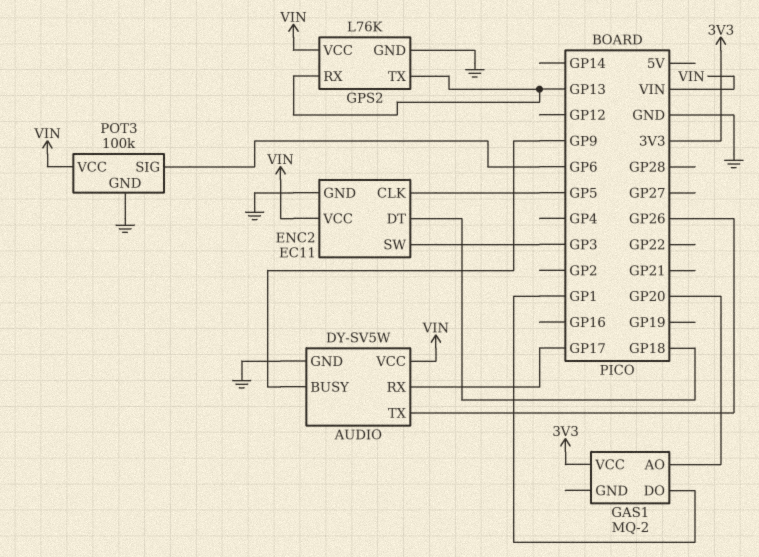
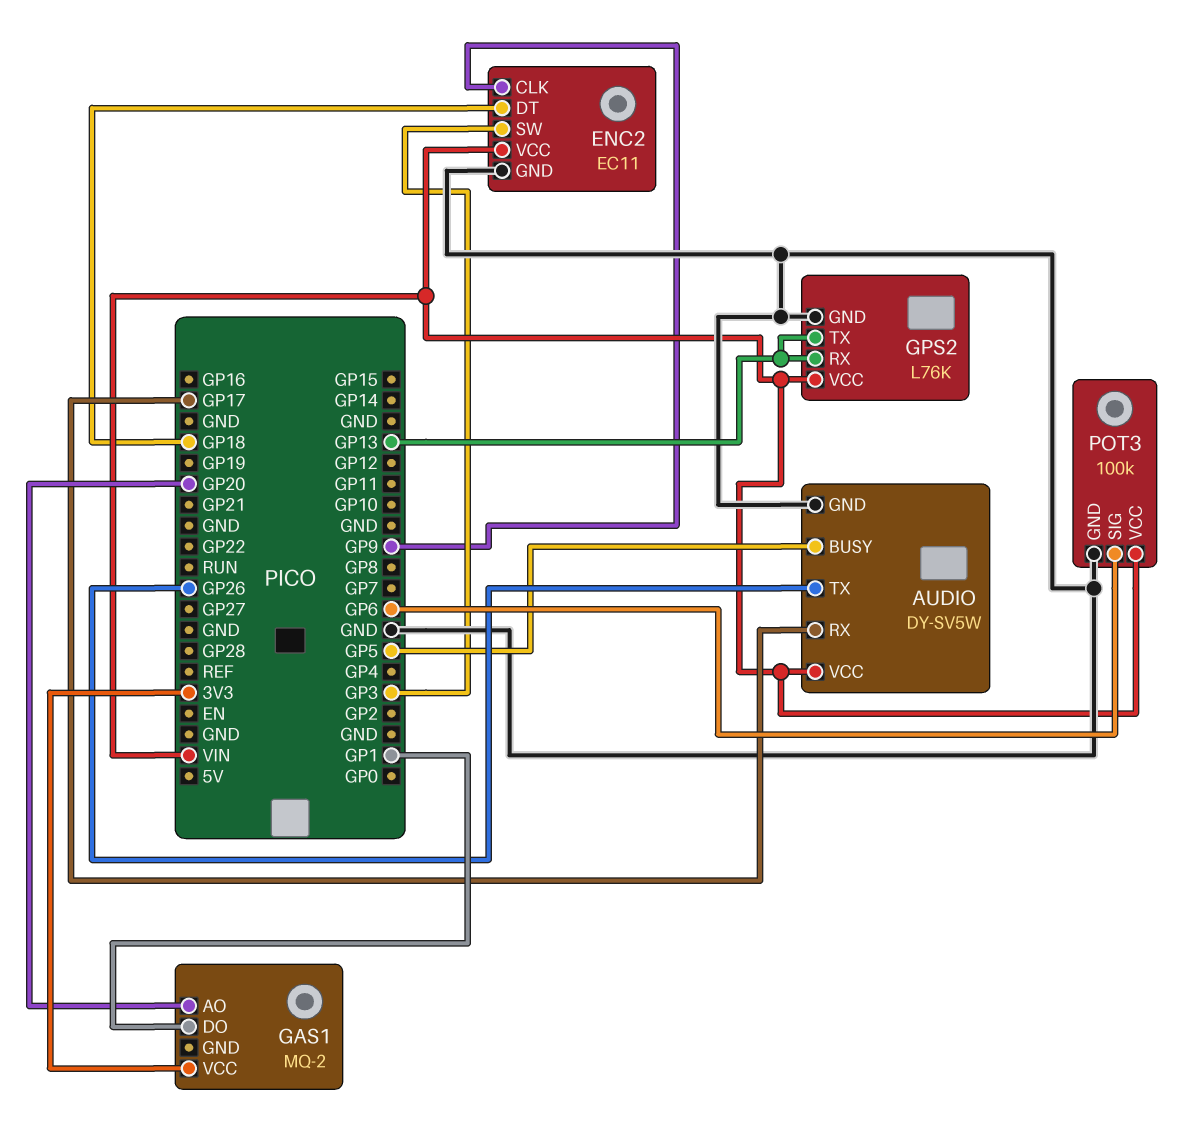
AUDIO pin BUSY: GP9 -> GP5
ENC2 pin CLK: GP5 -> GP9

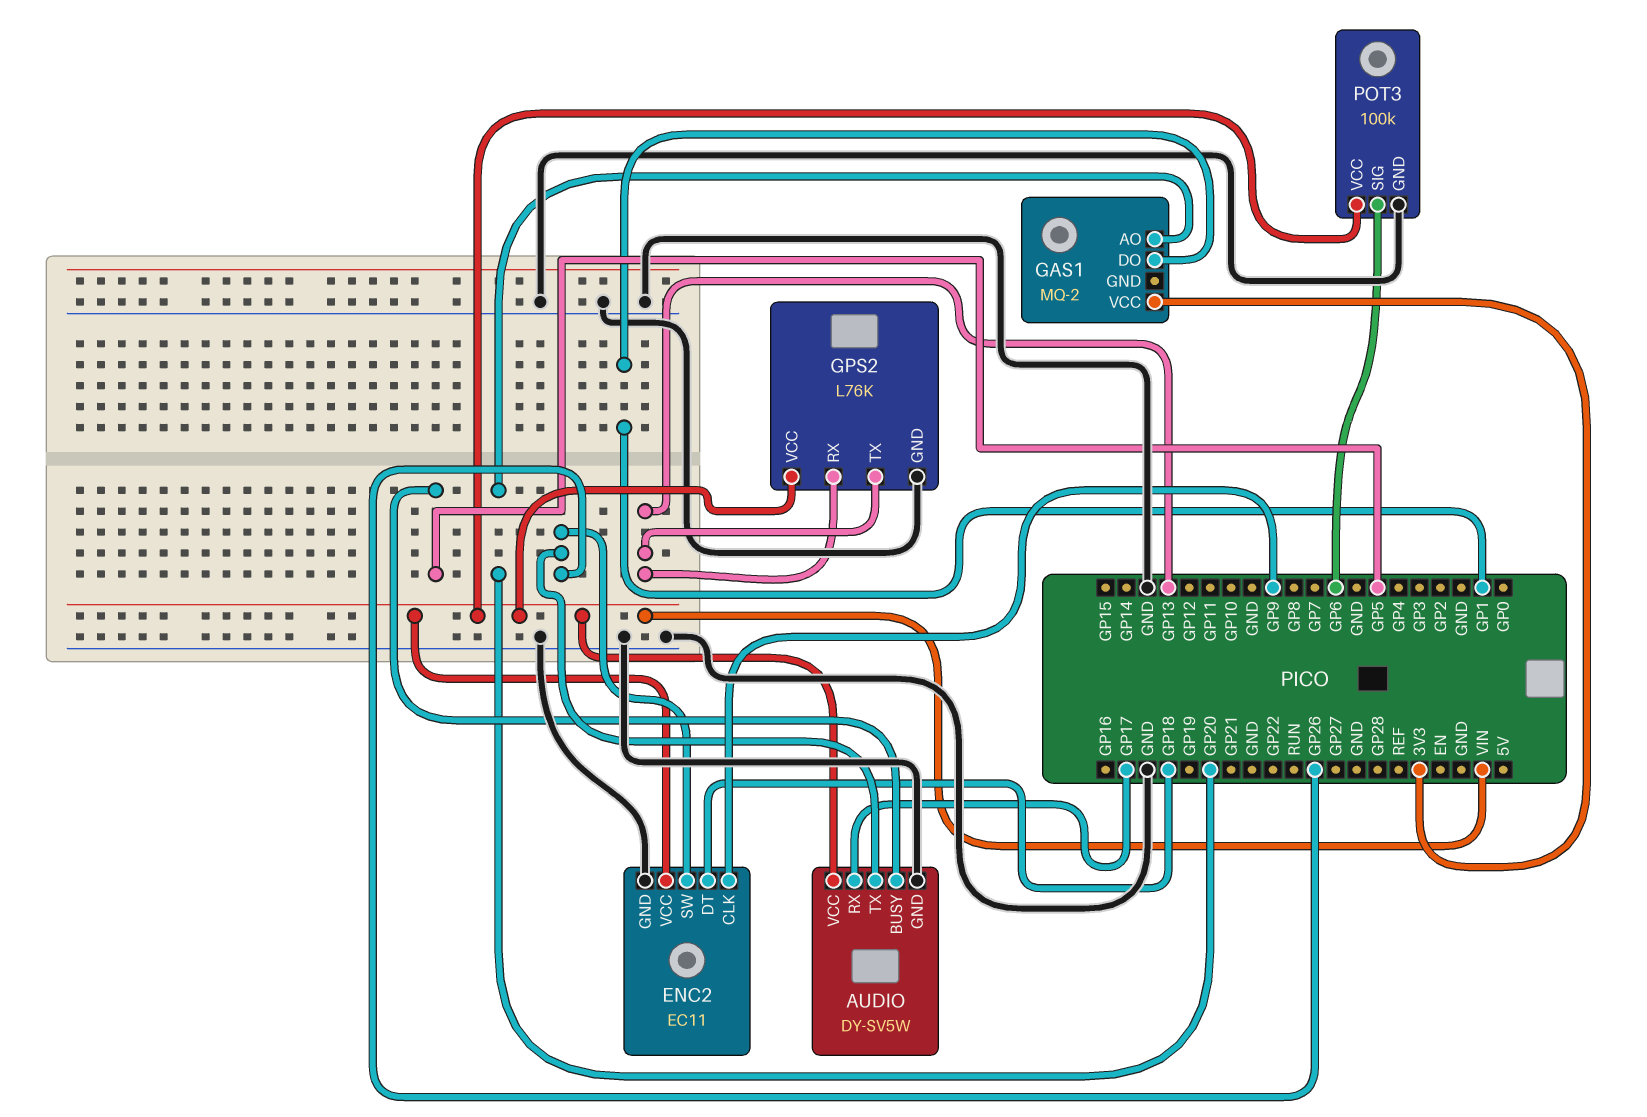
ENC2 pin SW: GP3 -> GP26

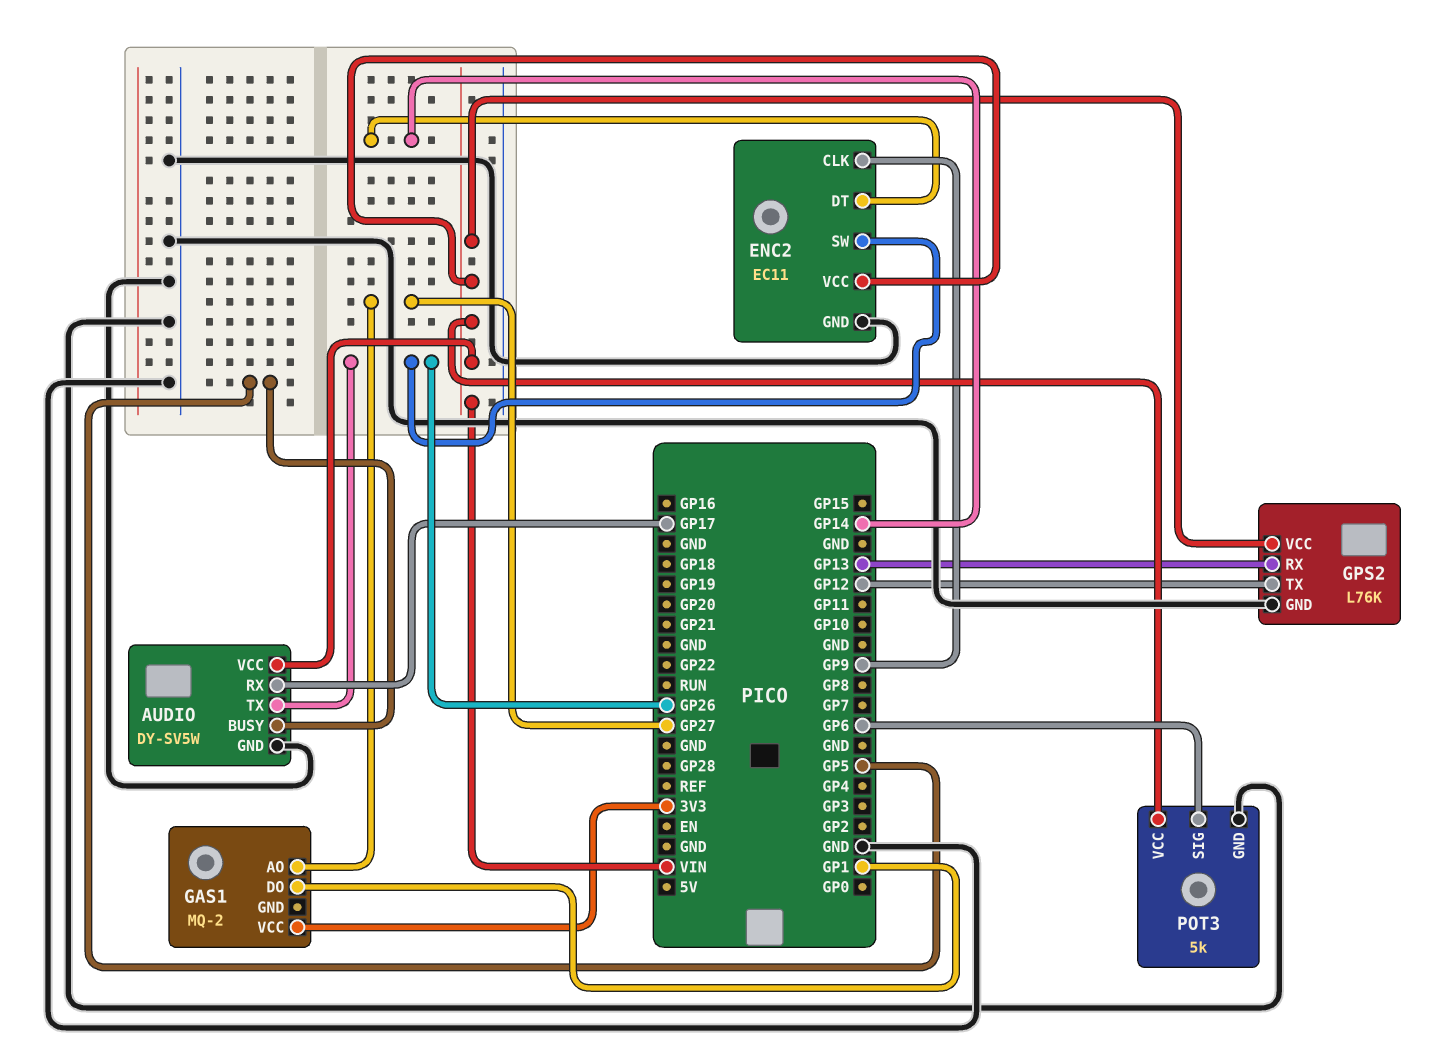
ENC2 pin DT: GP18 -> GP14
GAS1 pin AO: GP20 -> GP27
GPS2 pin TX: GP13 -> GP12
POT3: 100k -> 5k

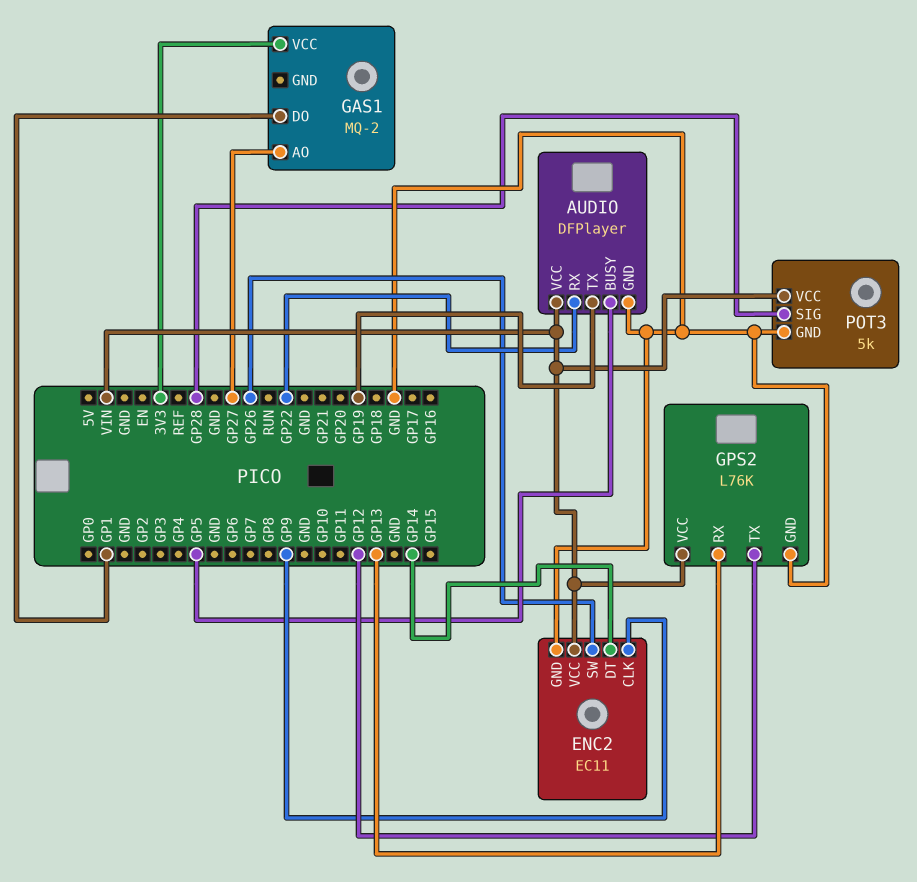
AUDIO: DY-SV5W -> DFPlayer
AUDIO pin RX: GP17 -> GP22
AUDIO pin TX: GP26 -> GP19
POT3 pin SIG: GP6 -> GP28

